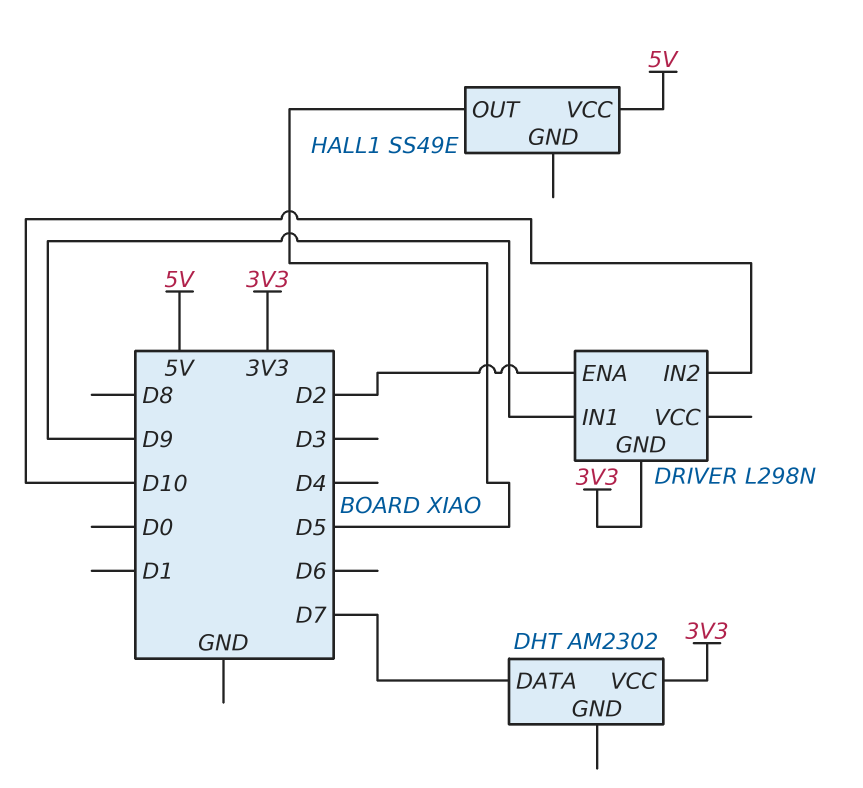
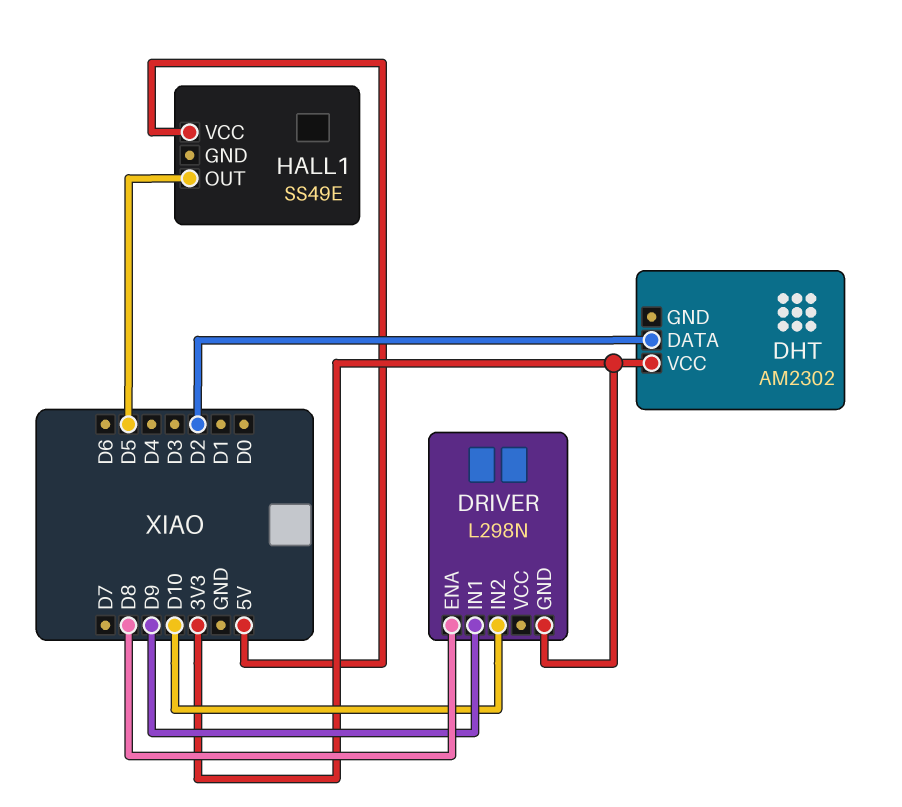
DHT pin DATA: D7 -> D2
DRIVER pin ENA: D2 -> D8

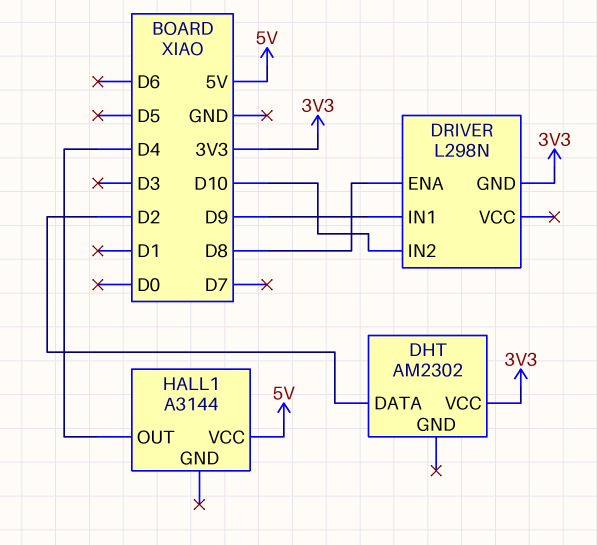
HALL1: SS49E -> A3144
HALL1 pin OUT: D5 -> D4

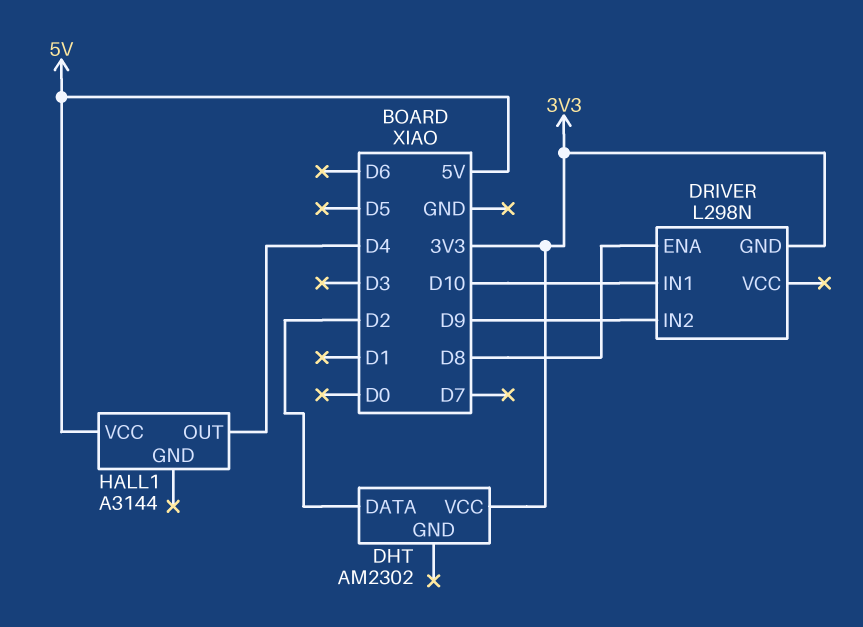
DRIVER pin IN1: D9 -> D10
DRIVER pin IN2: D10 -> D9

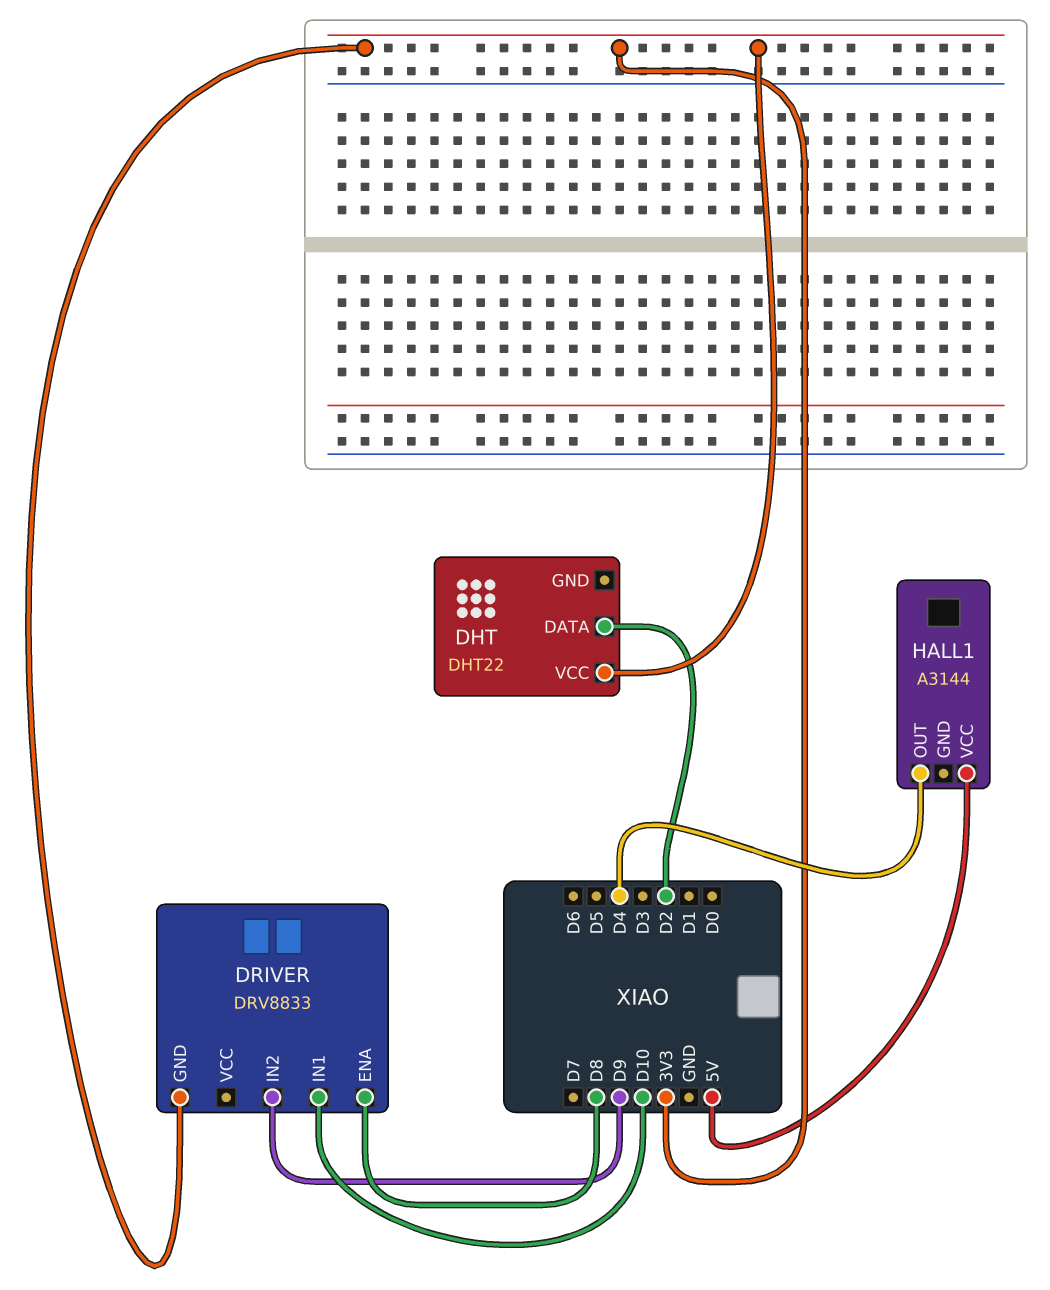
DHT: AM2302 -> DHT22
DRIVER: L298N -> DRV8833

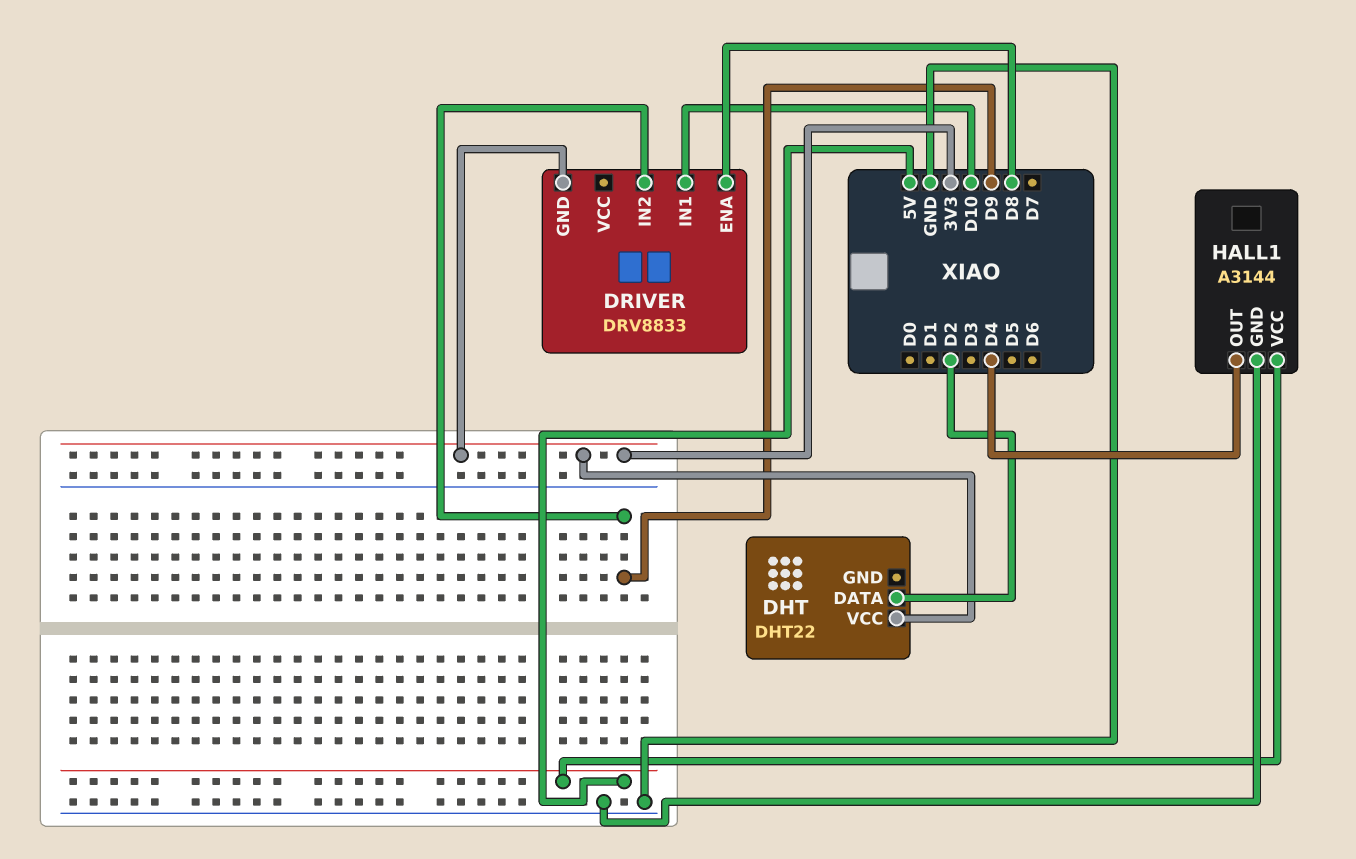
HALL1 pin GND: none -> GND

